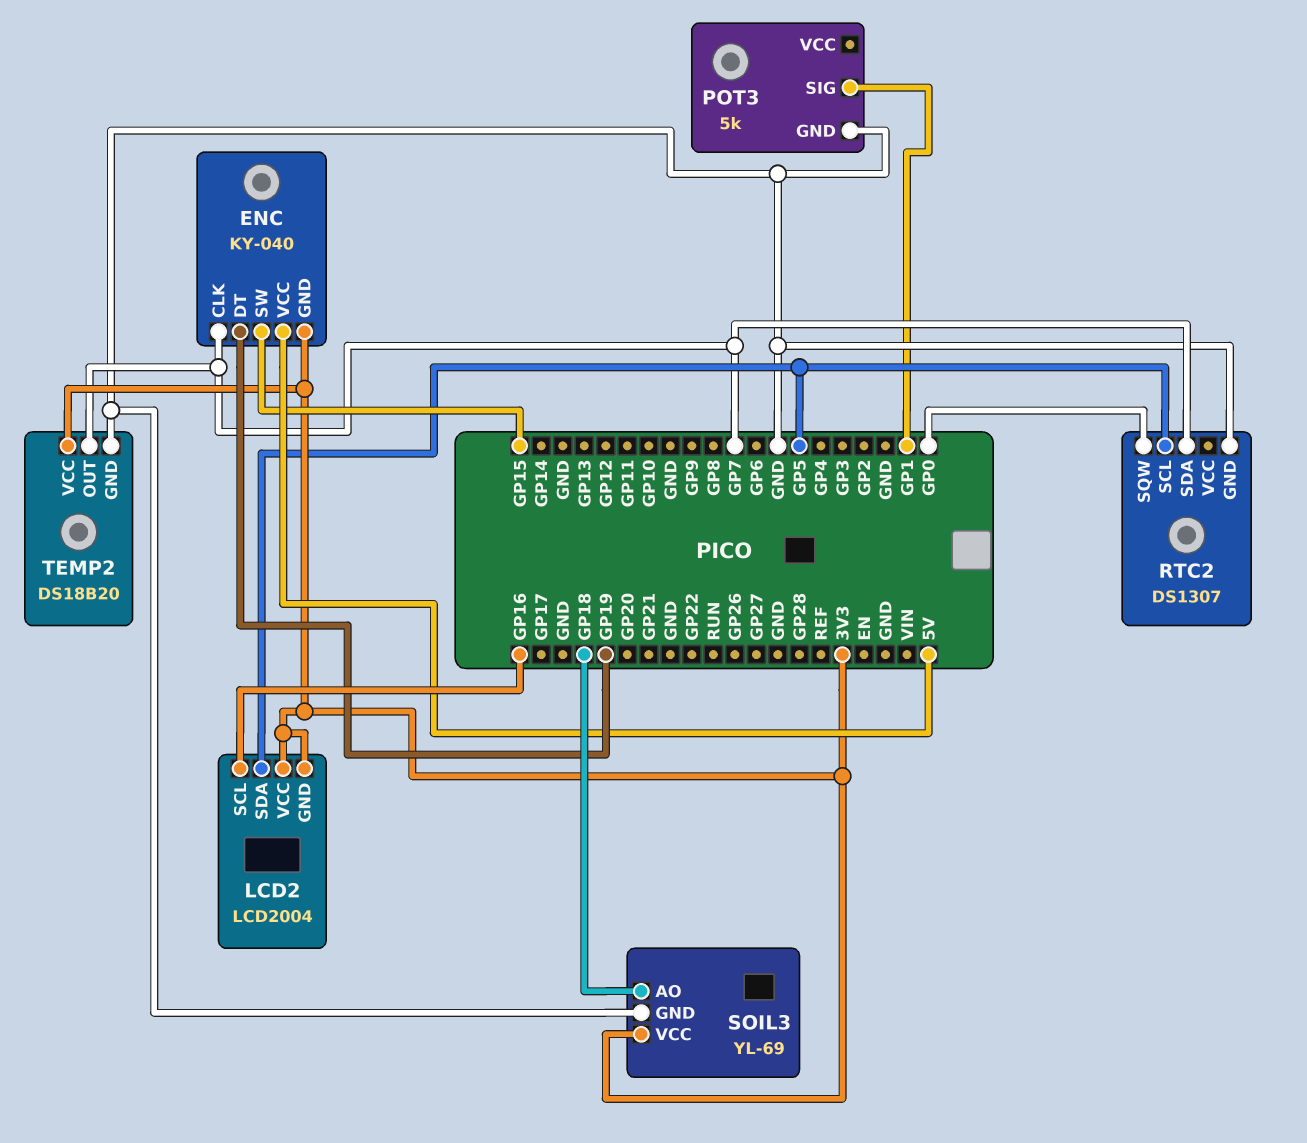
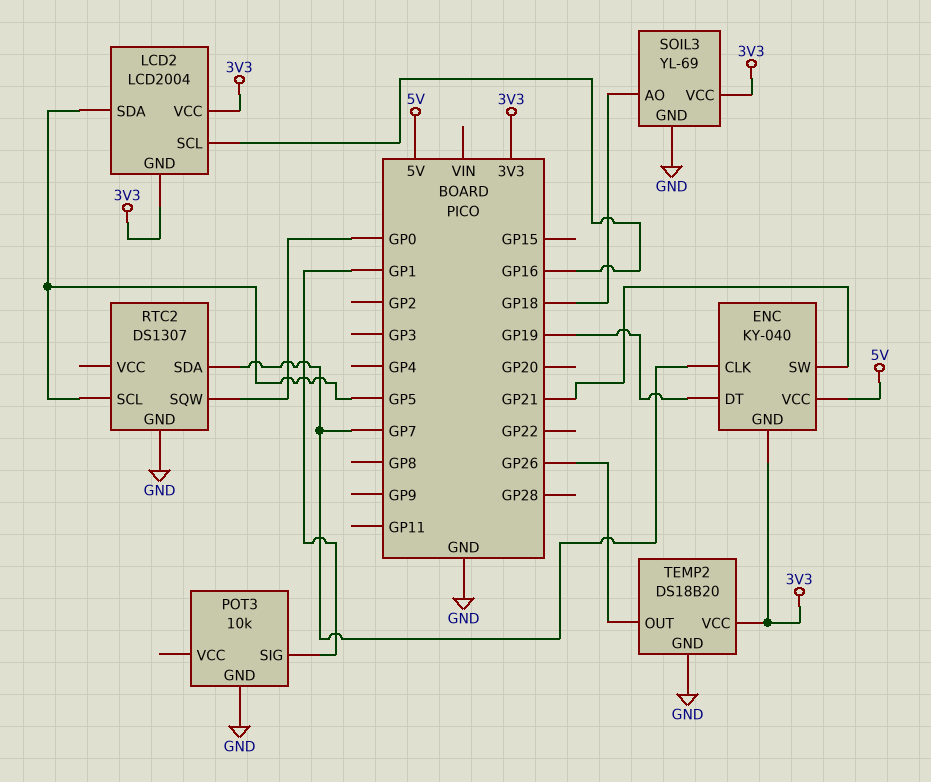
ENC pin SW: GP15 -> GP21
POT3: 5k -> 10k
TEMP2 pin OUT: GP7 -> GP26

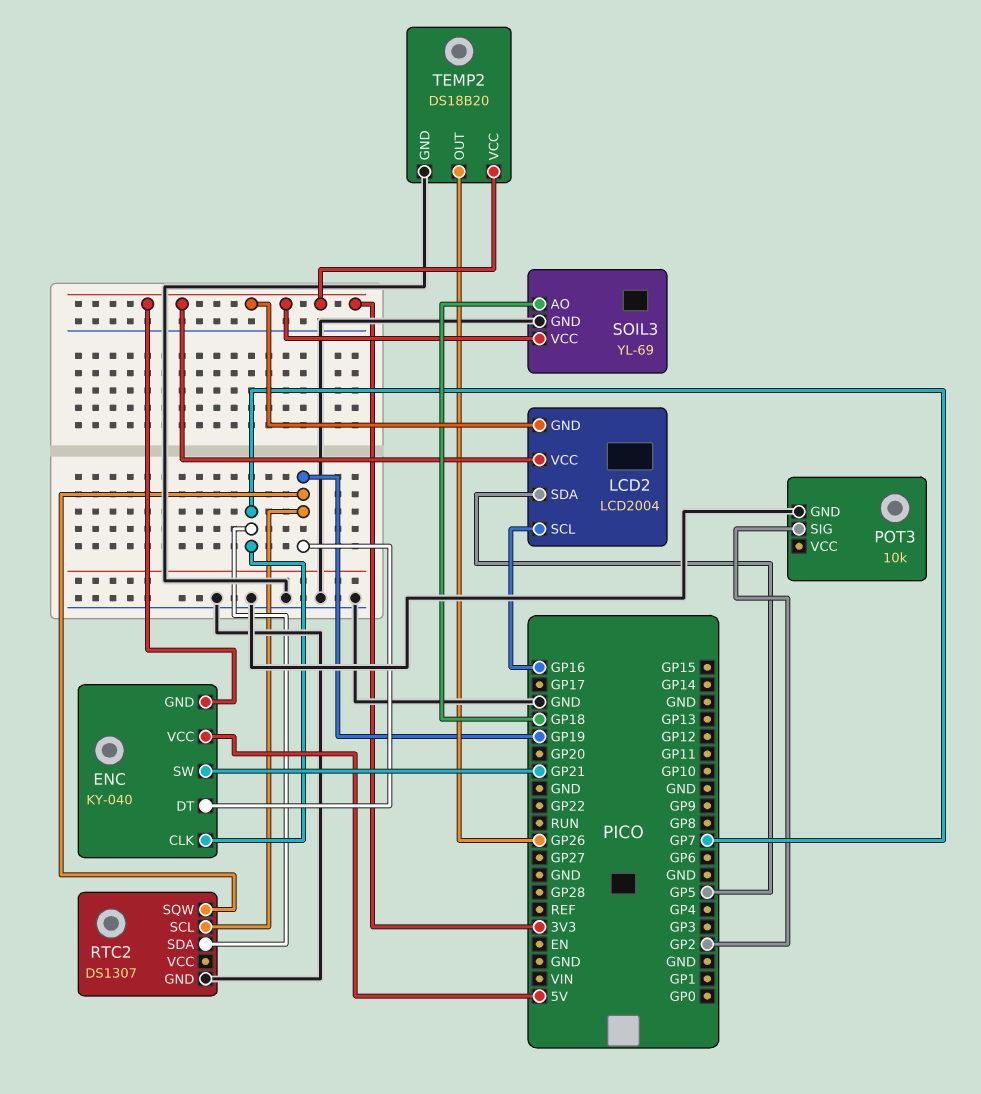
POT3 pin SIG: GP1 -> GP2
RTC2 pin SCL: GP5 -> GP19
RTC2 pin SQW: GP0 -> GP19

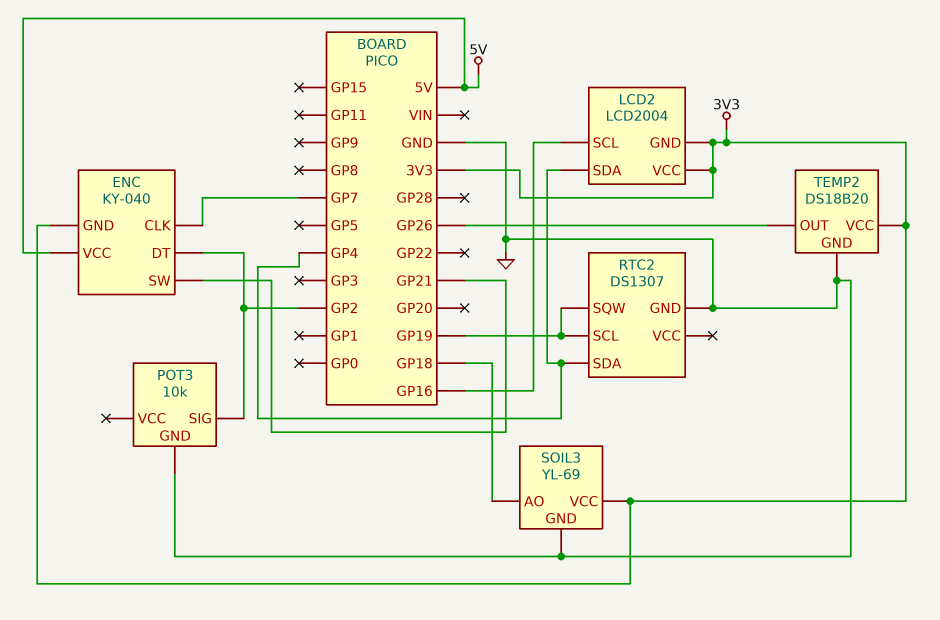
ENC pin DT: GP19 -> GP2
LCD2 pin SDA: GP5 -> GP4
RTC2 pin SDA: GP7 -> GP4

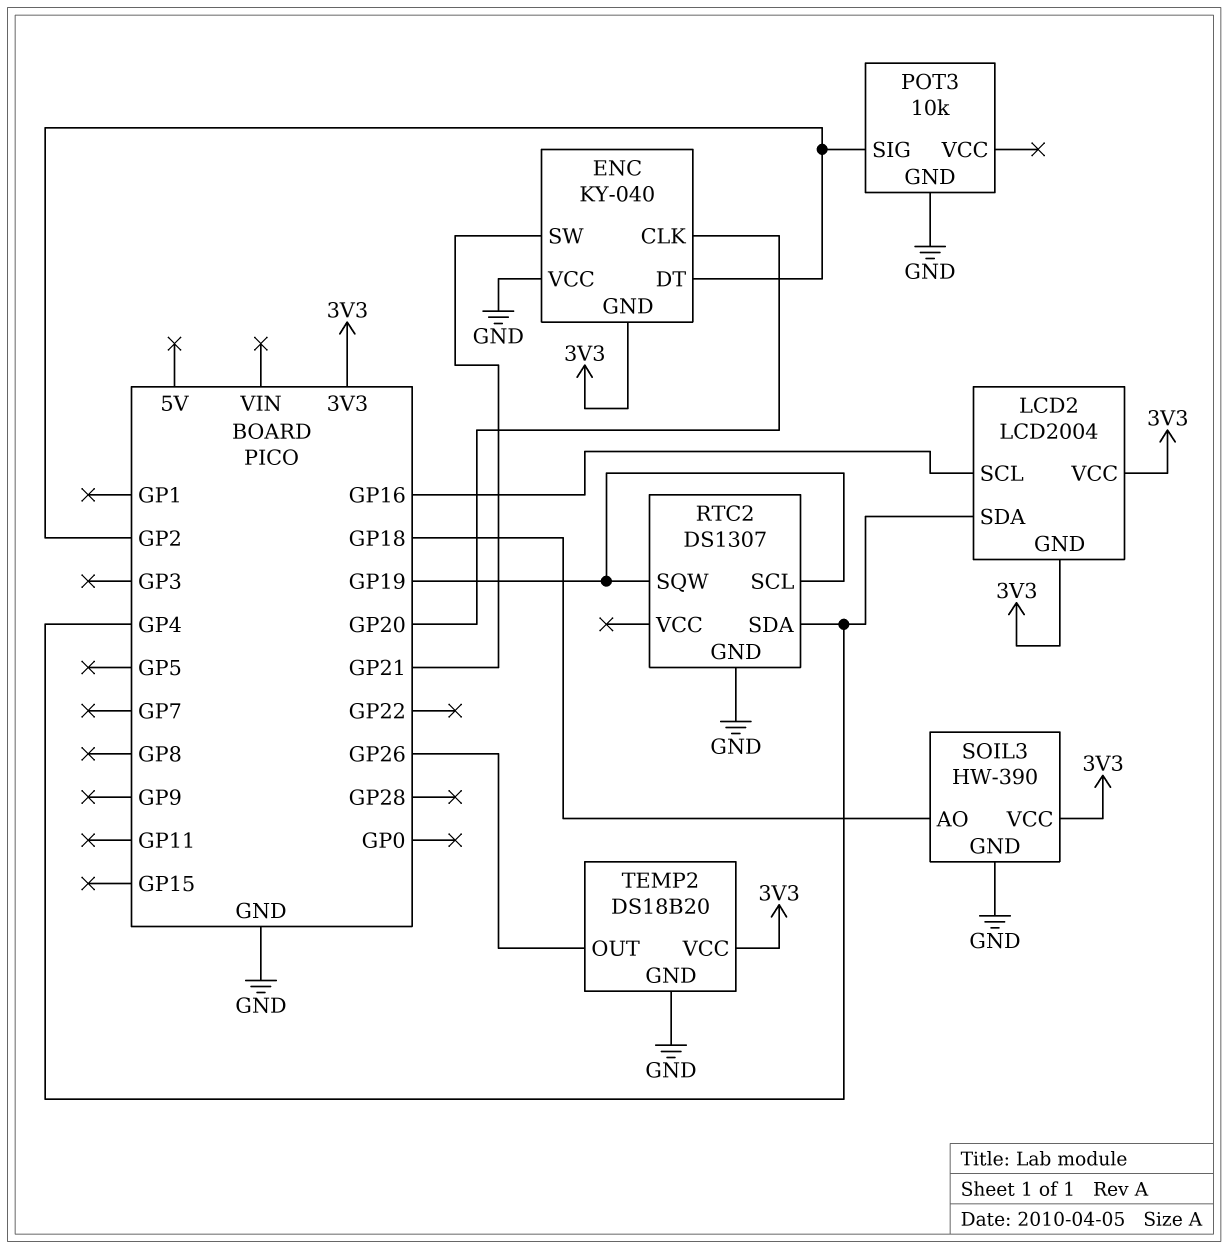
ENC pin CLK: GP7 -> GP20
ENC pin VCC: 5V -> GND
SOIL3: YL-69 -> HW-390

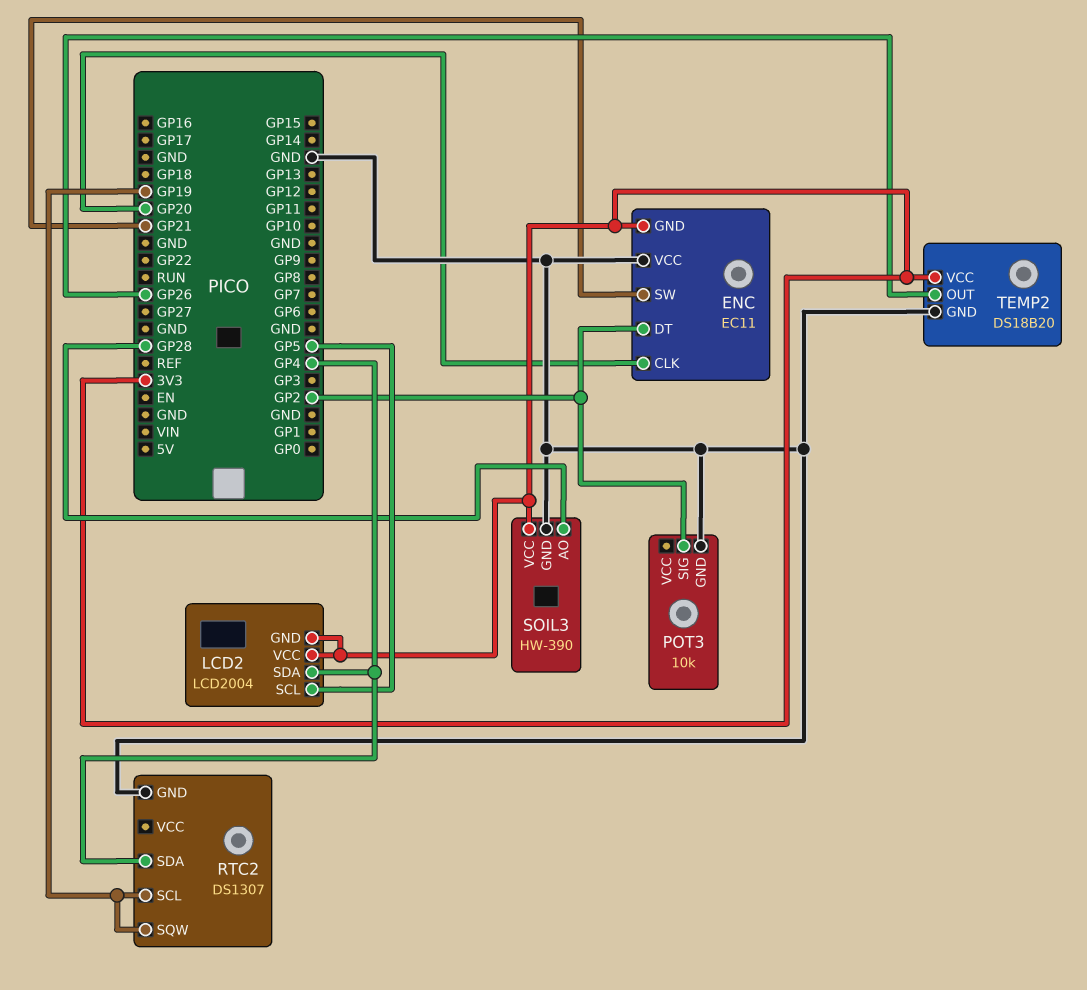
ENC: KY-040 -> EC11
LCD2 pin SCL: GP16 -> GP5
SOIL3 pin AO: GP18 -> GP28

